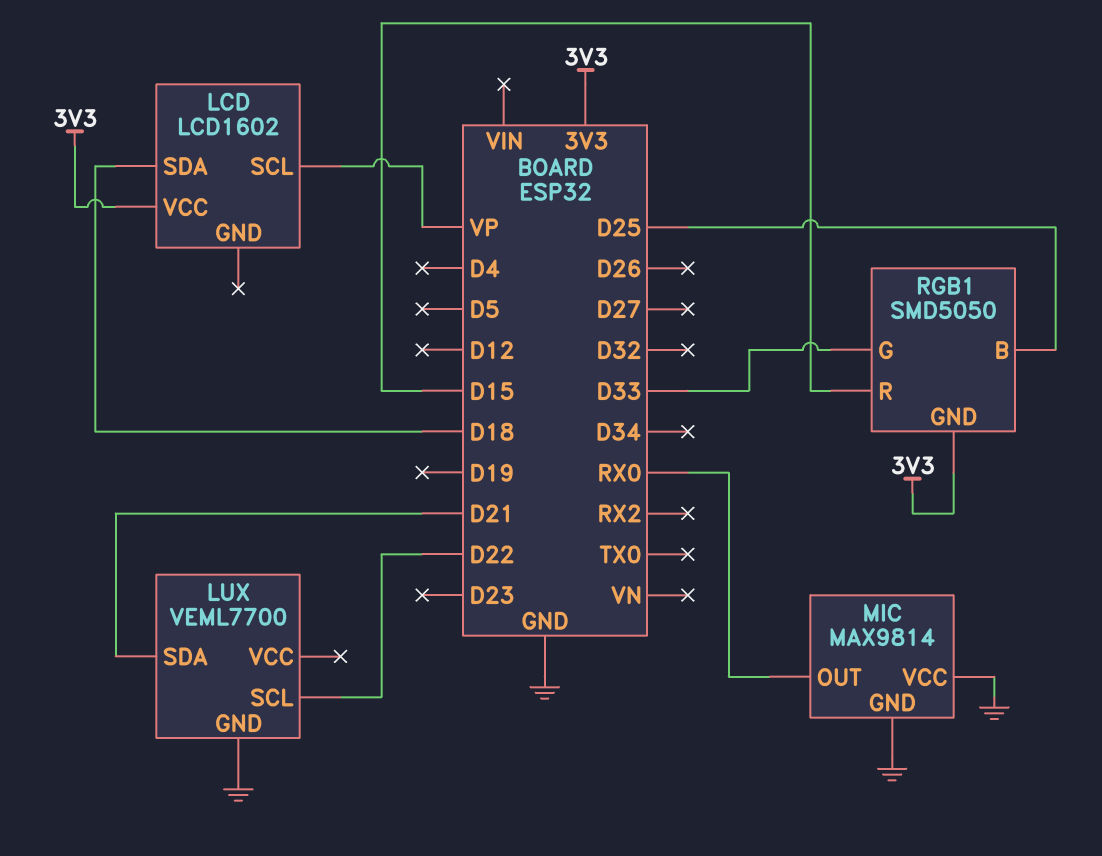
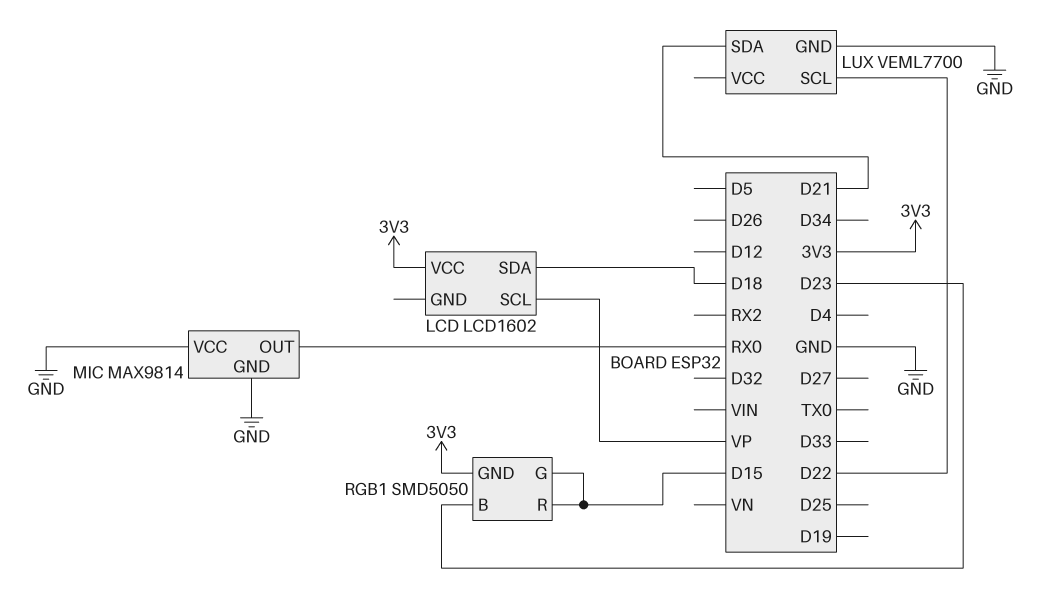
RGB1 pin B: D25 -> D23
RGB1 pin G: D33 -> D15

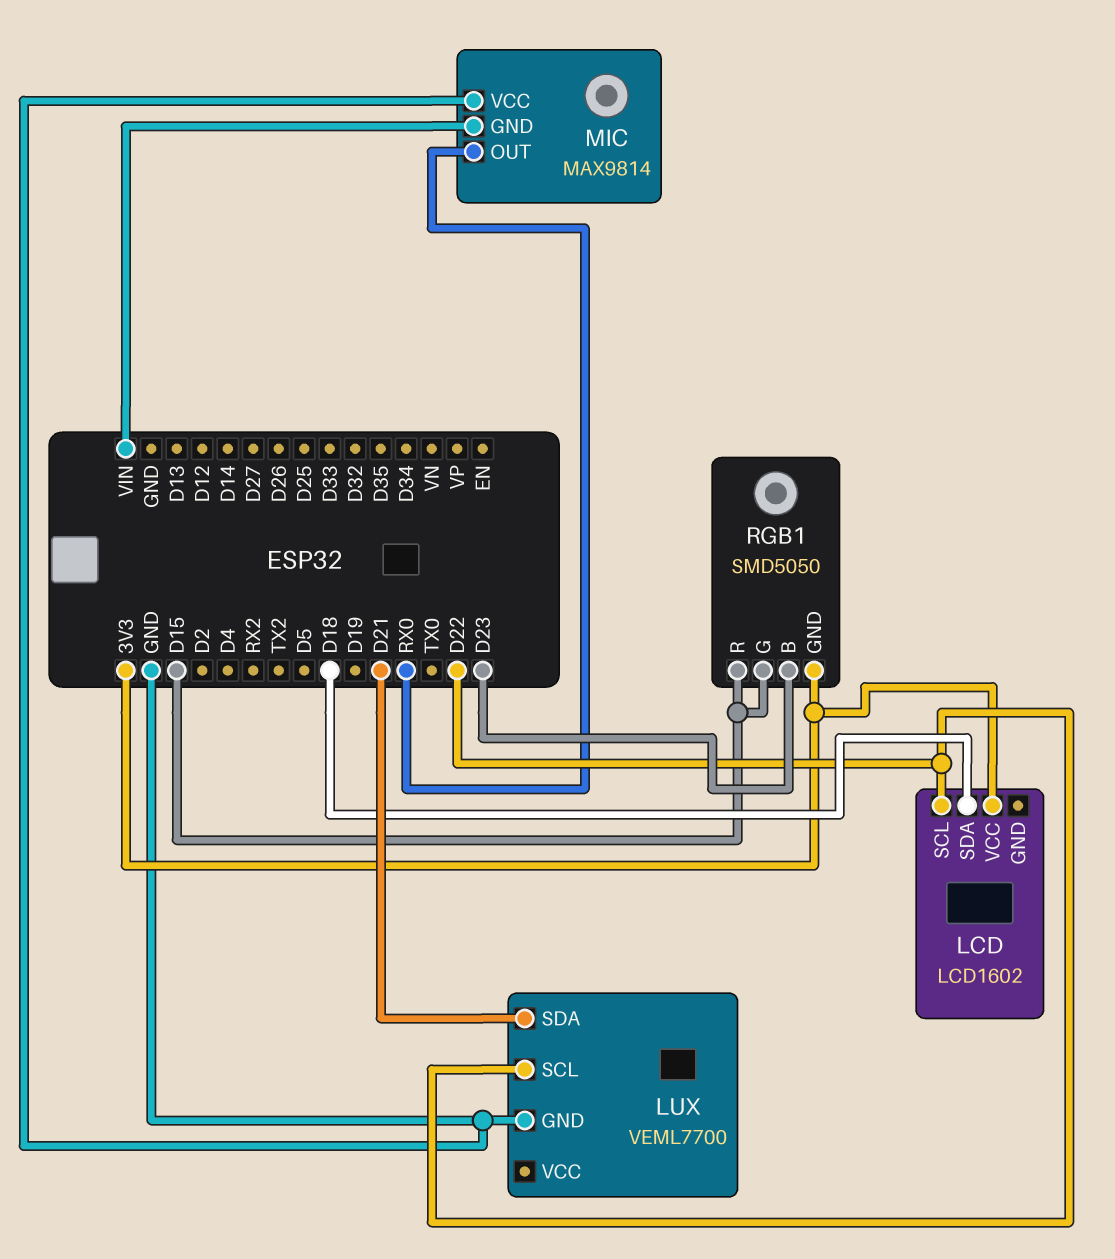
LCD pin SCL: VP -> D22
MIC pin GND: GND -> VIN

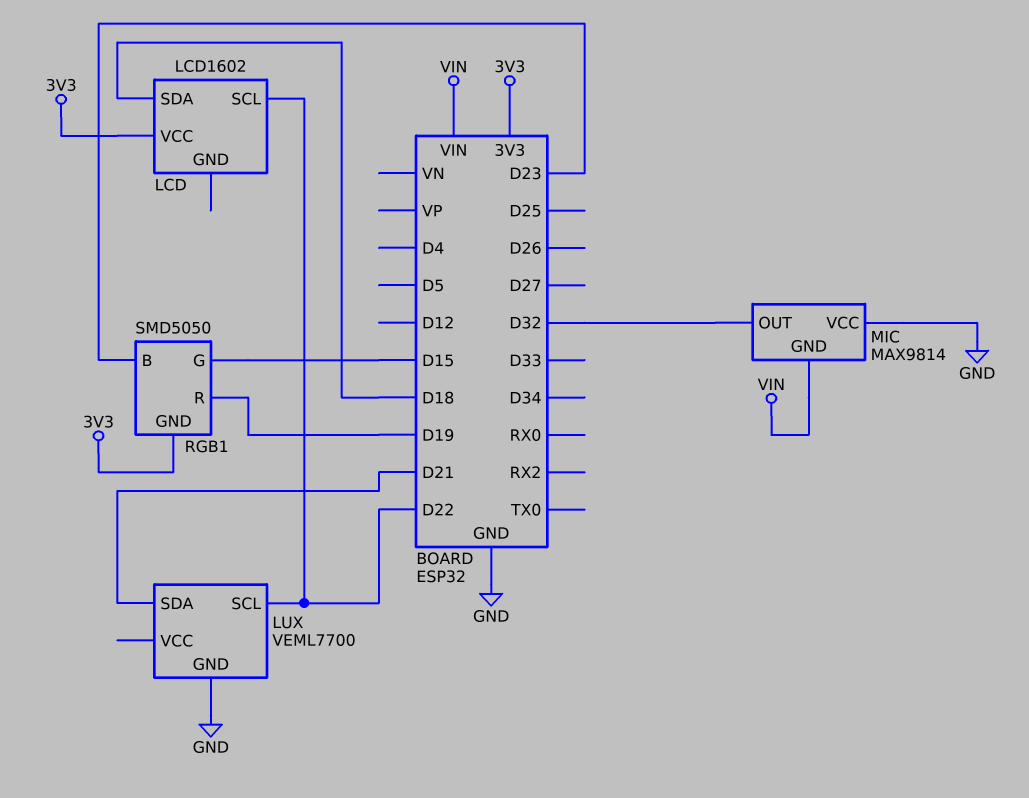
MIC pin OUT: RX0 -> D32
RGB1 pin R: D15 -> D19

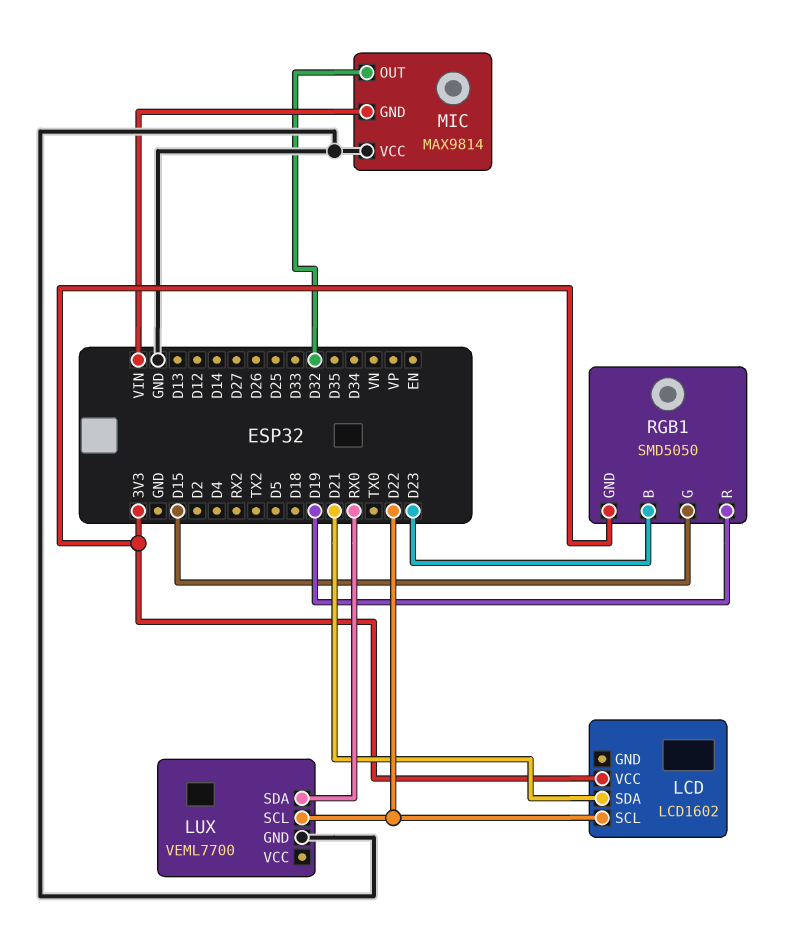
LCD pin SDA: D18 -> D21
LUX pin SDA: D21 -> RX0

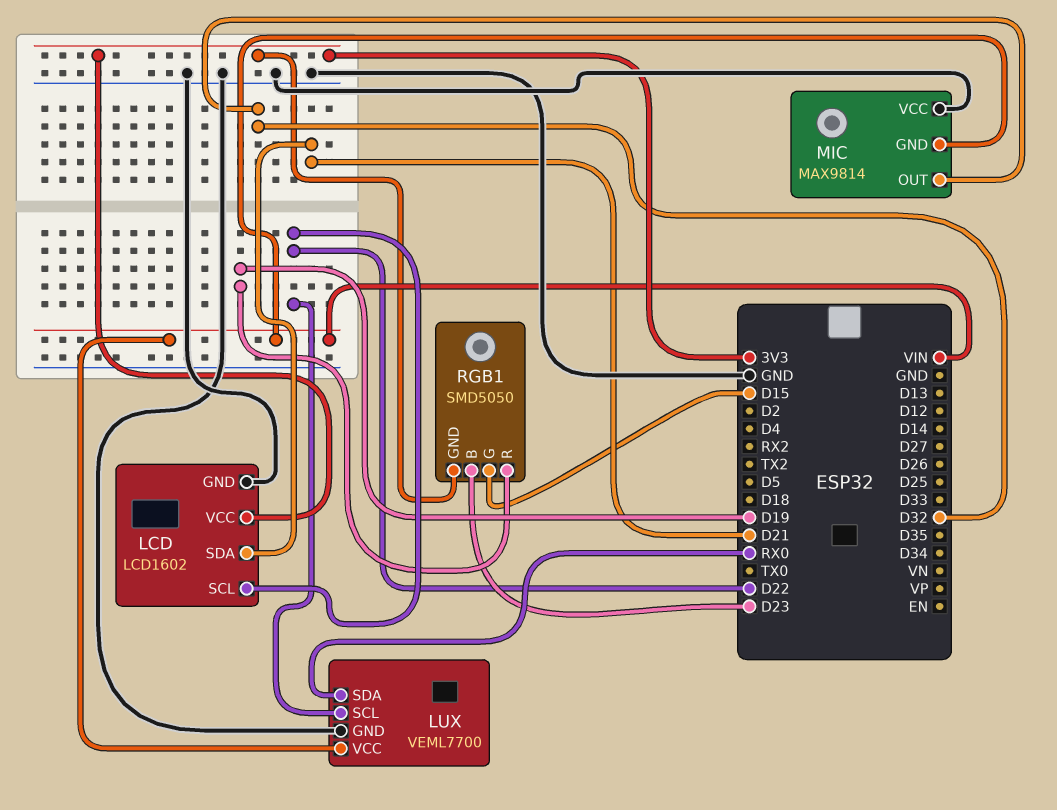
LCD pin GND: none -> GND
LUX pin VCC: none -> VIN

